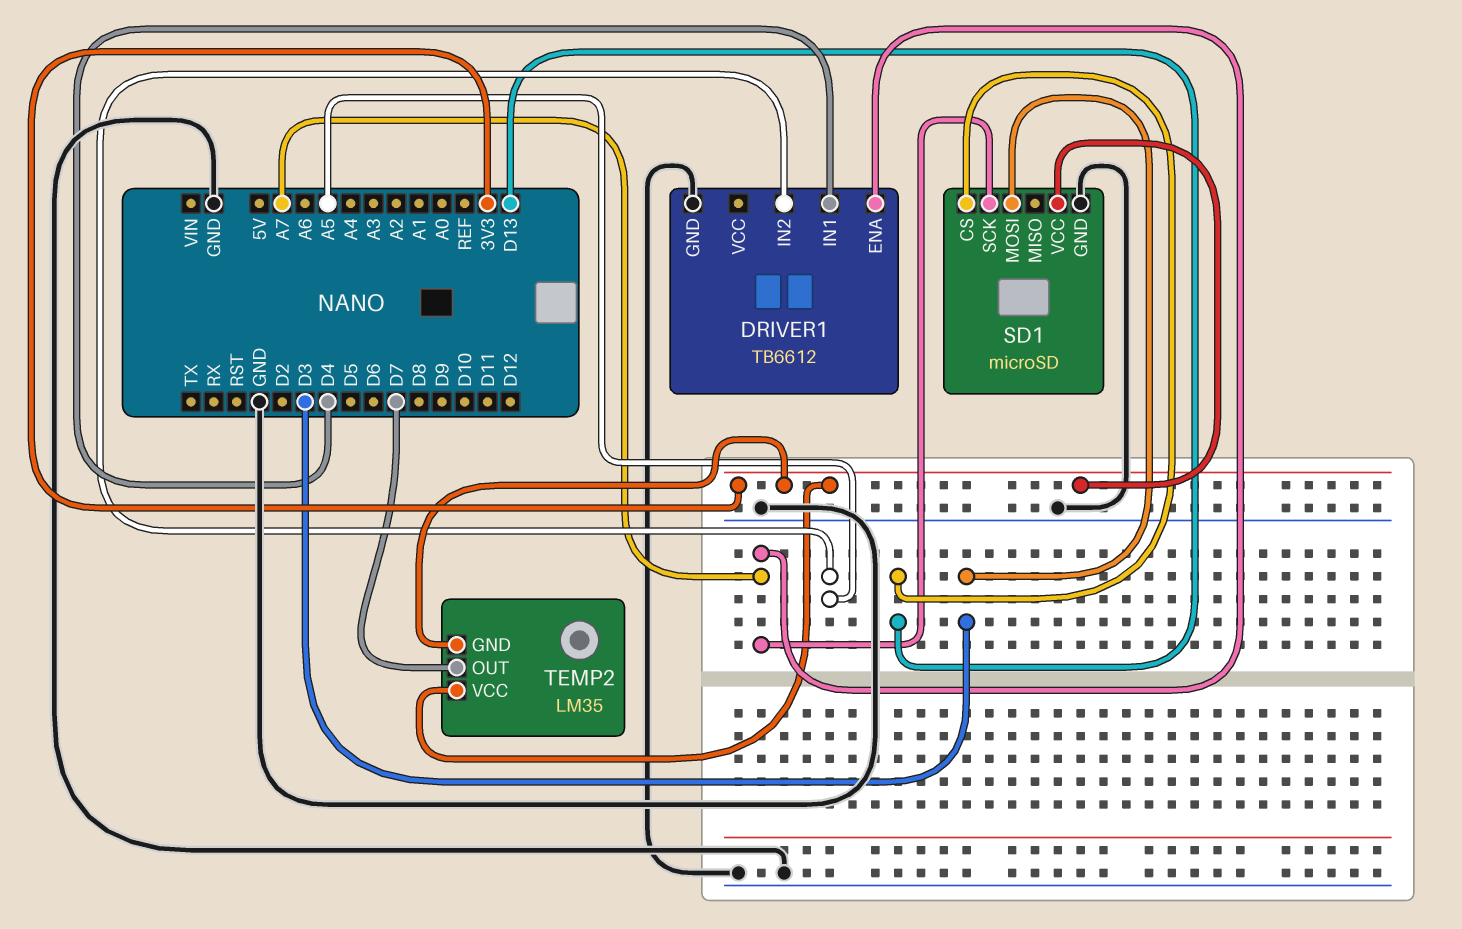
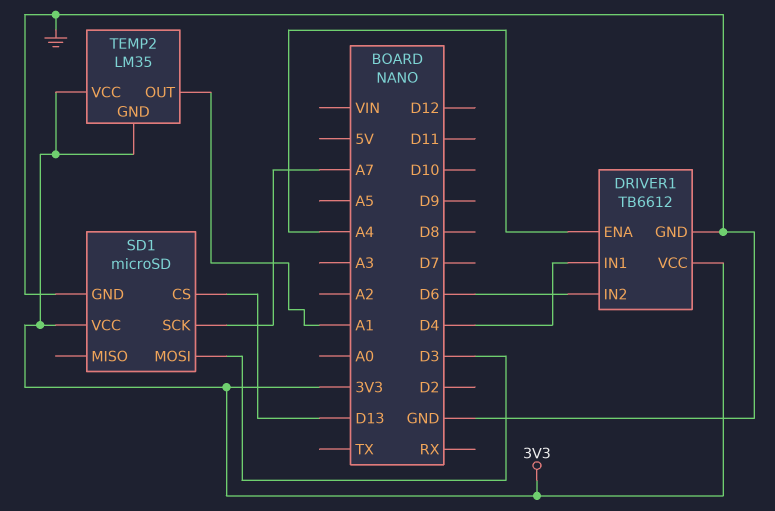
DRIVER1 pin ENA: A7 -> A4
DRIVER1 pin IN2: A5 -> D6
DRIVER1 pin VCC: none -> 3V3
TEMP2 pin OUT: D7 -> A1

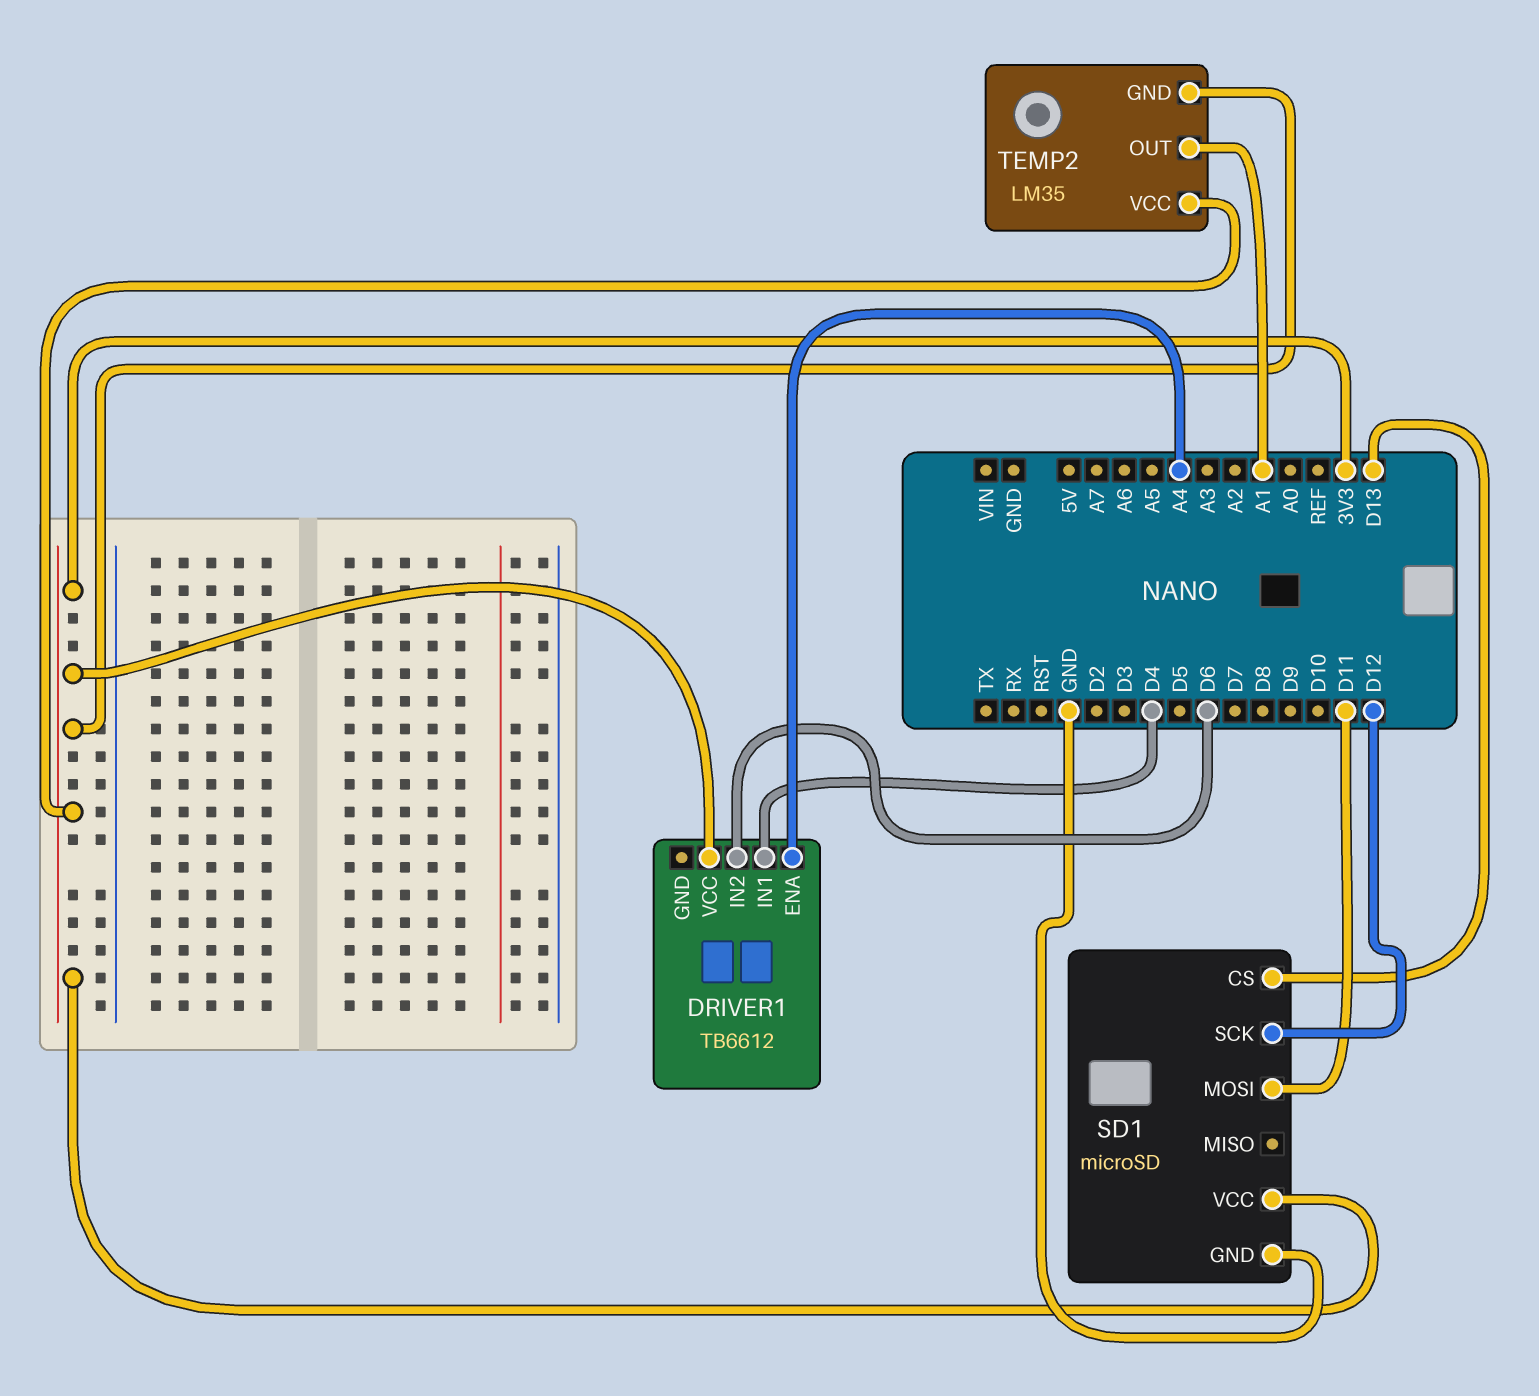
DRIVER1 pin GND: GND -> none
SD1 pin MOSI: D3 -> D11
SD1 pin SCK: A7 -> D12

